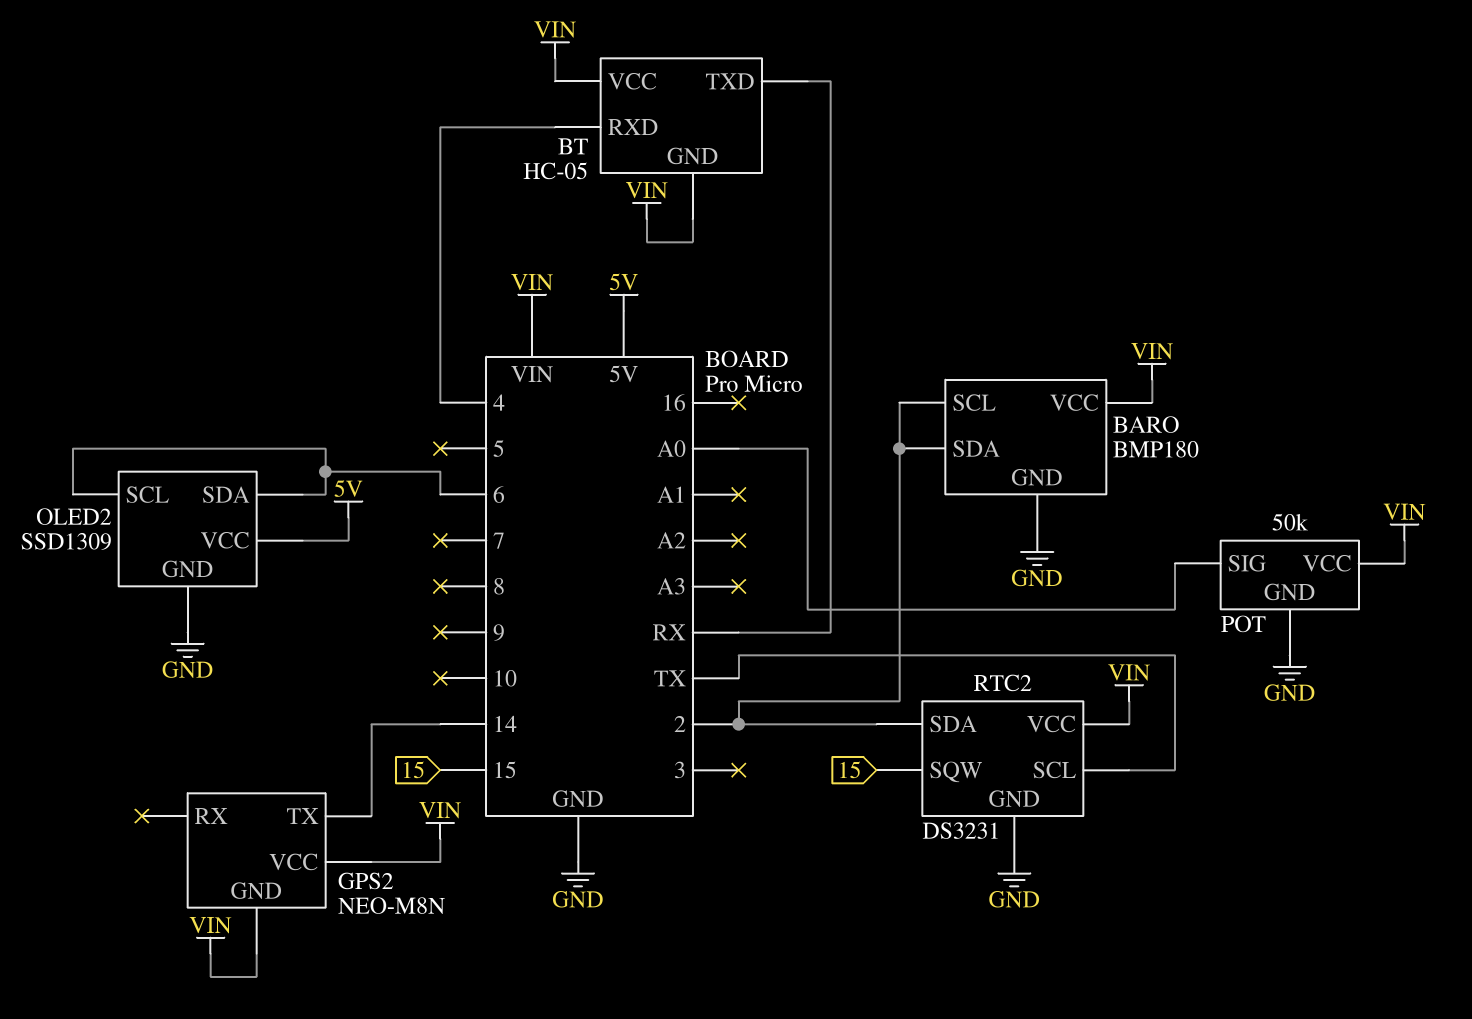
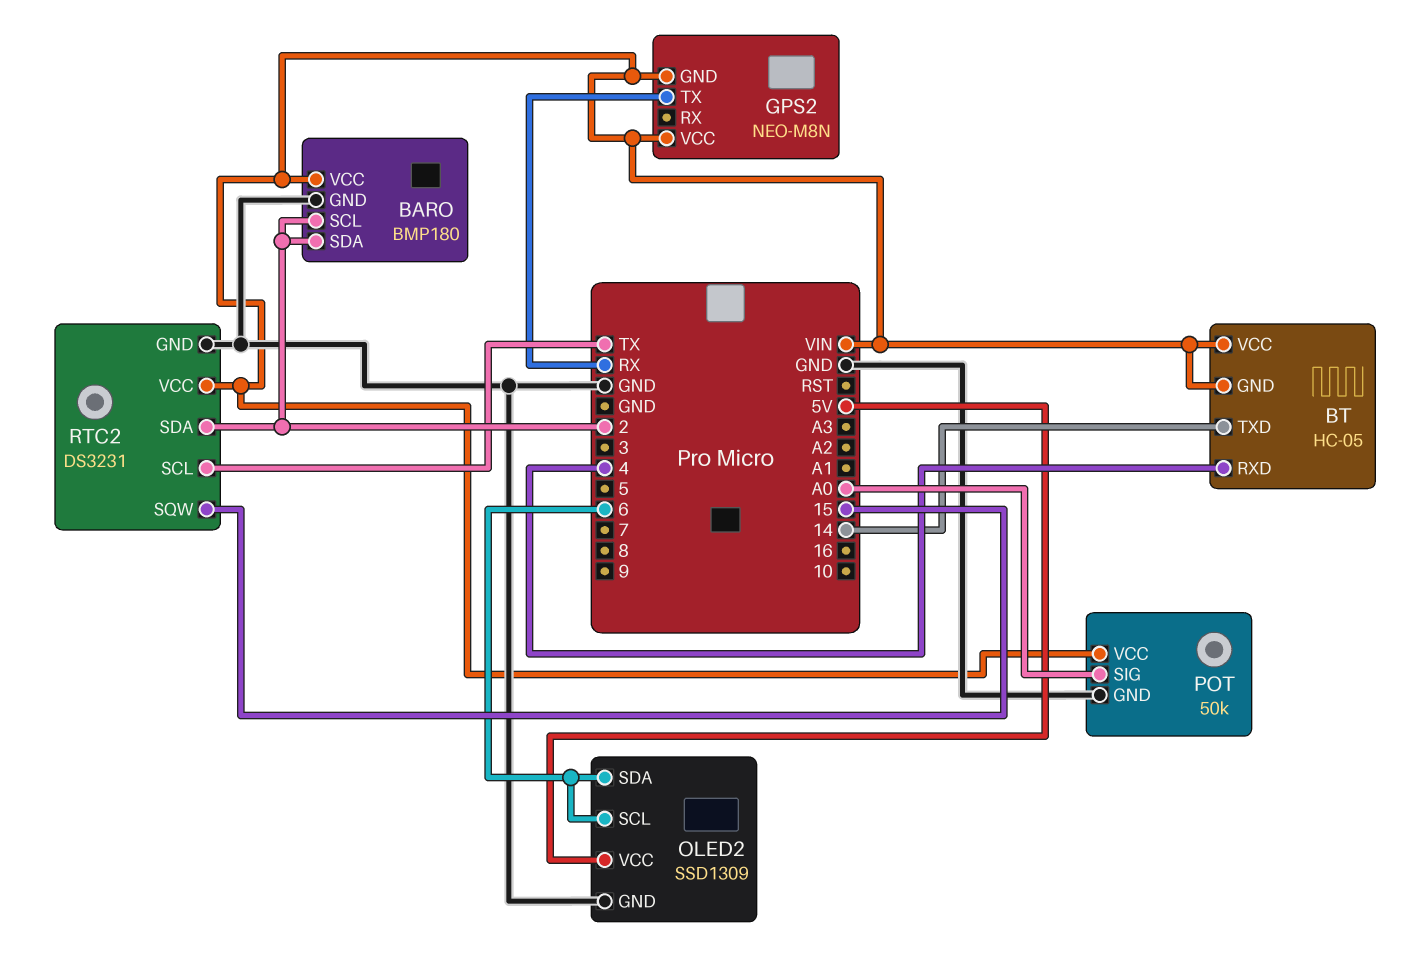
BT pin TXD: RX -> 14
GPS2 pin TX: 14 -> RX

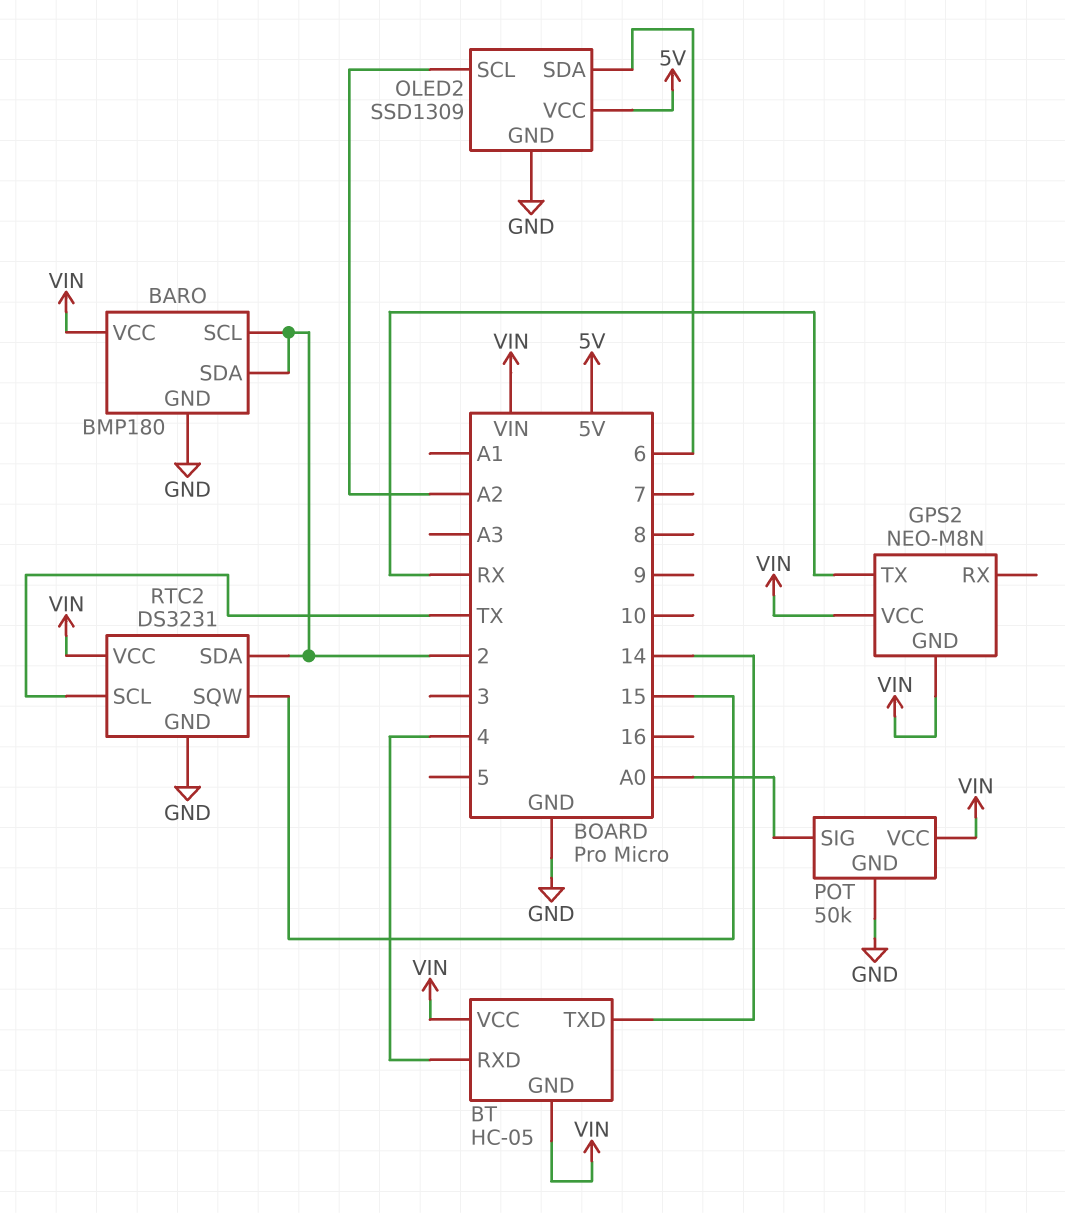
OLED2 pin SCL: 6 -> A2

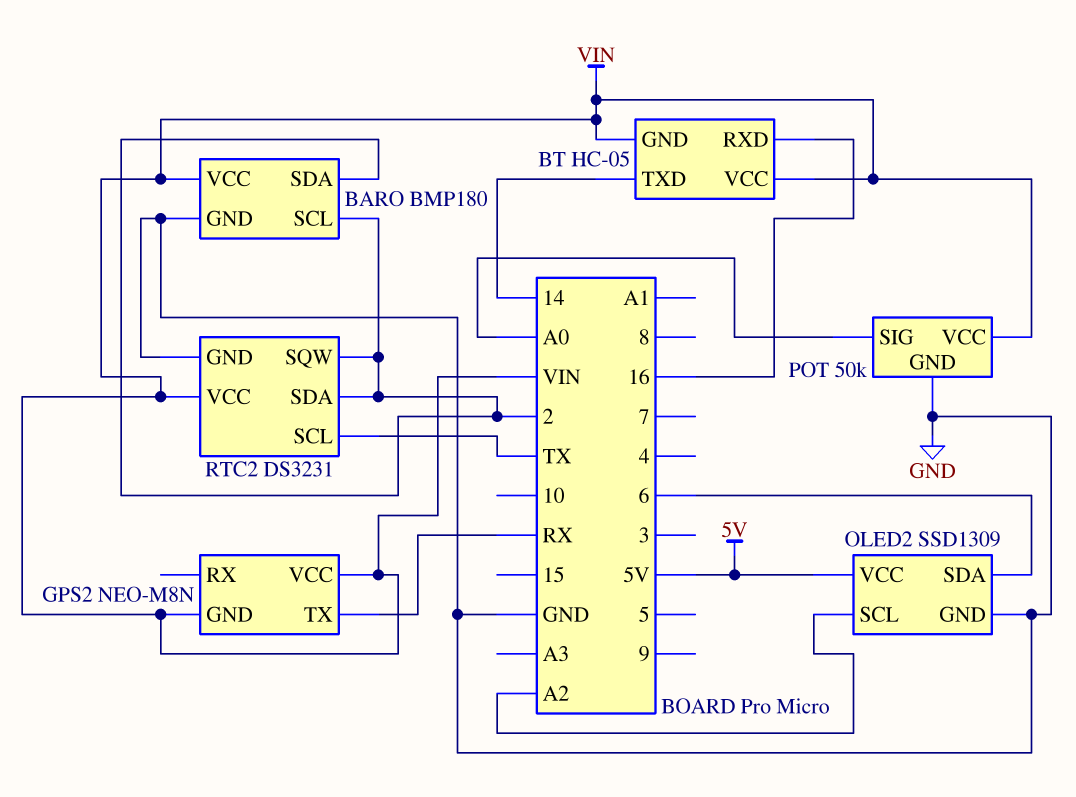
BT pin RXD: 4 -> 16
RTC2 pin SQW: 15 -> 2

